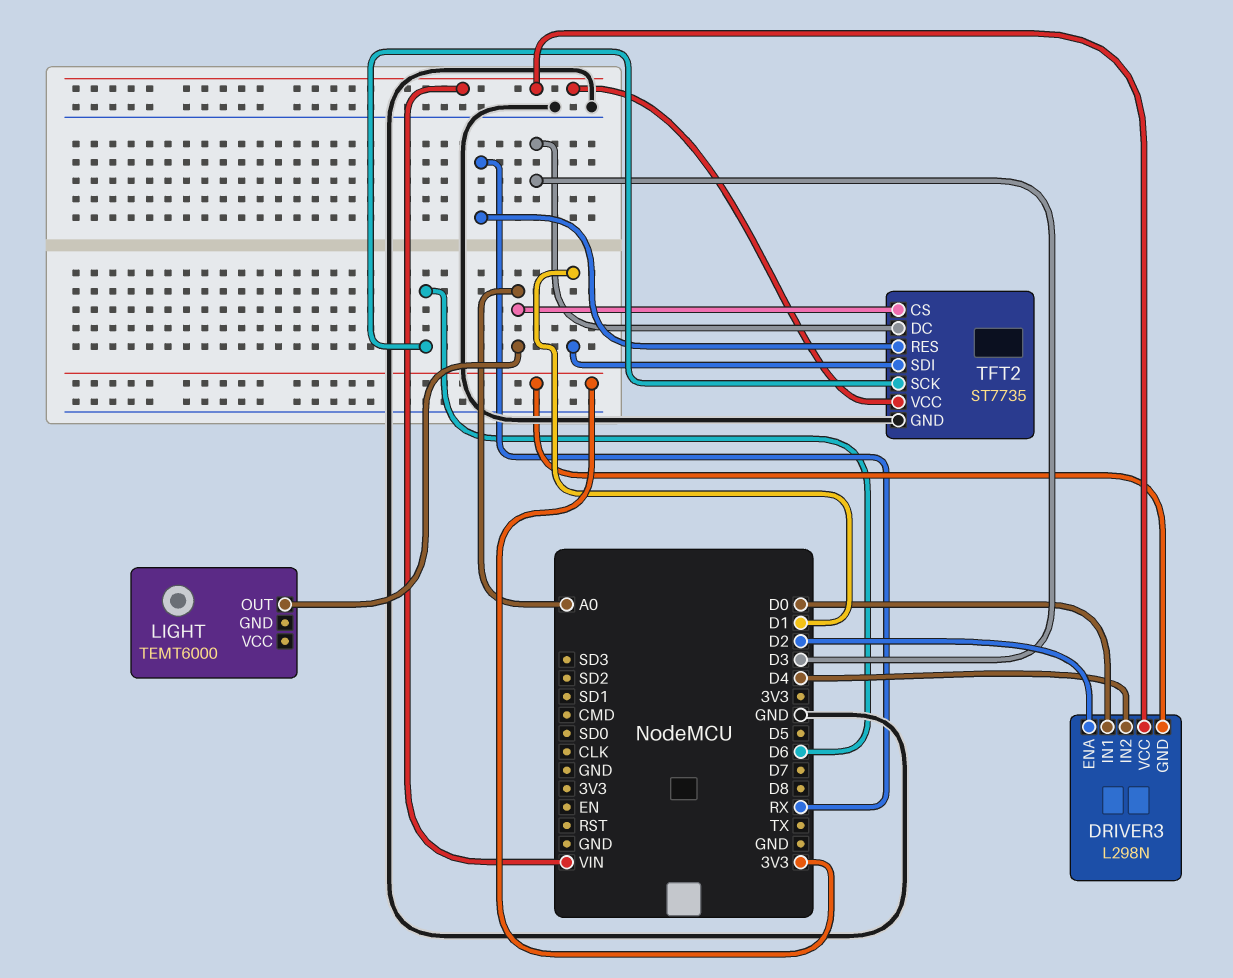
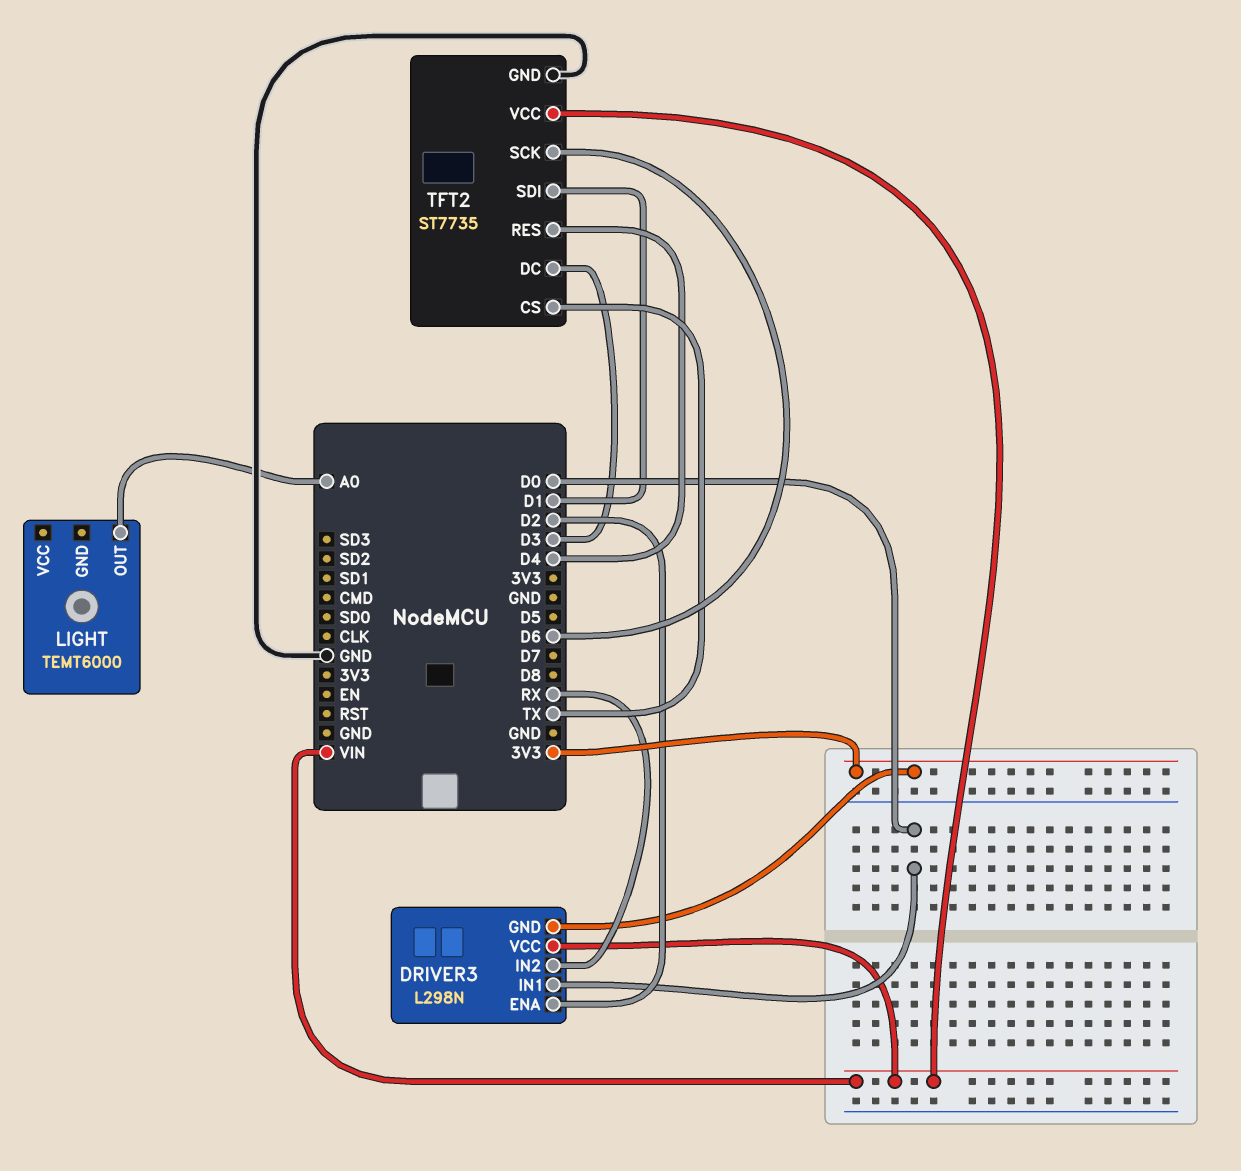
DRIVER3 pin IN2: D4 -> RX
TFT2 pin CS: A0 -> TX
TFT2 pin RES: RX -> D4

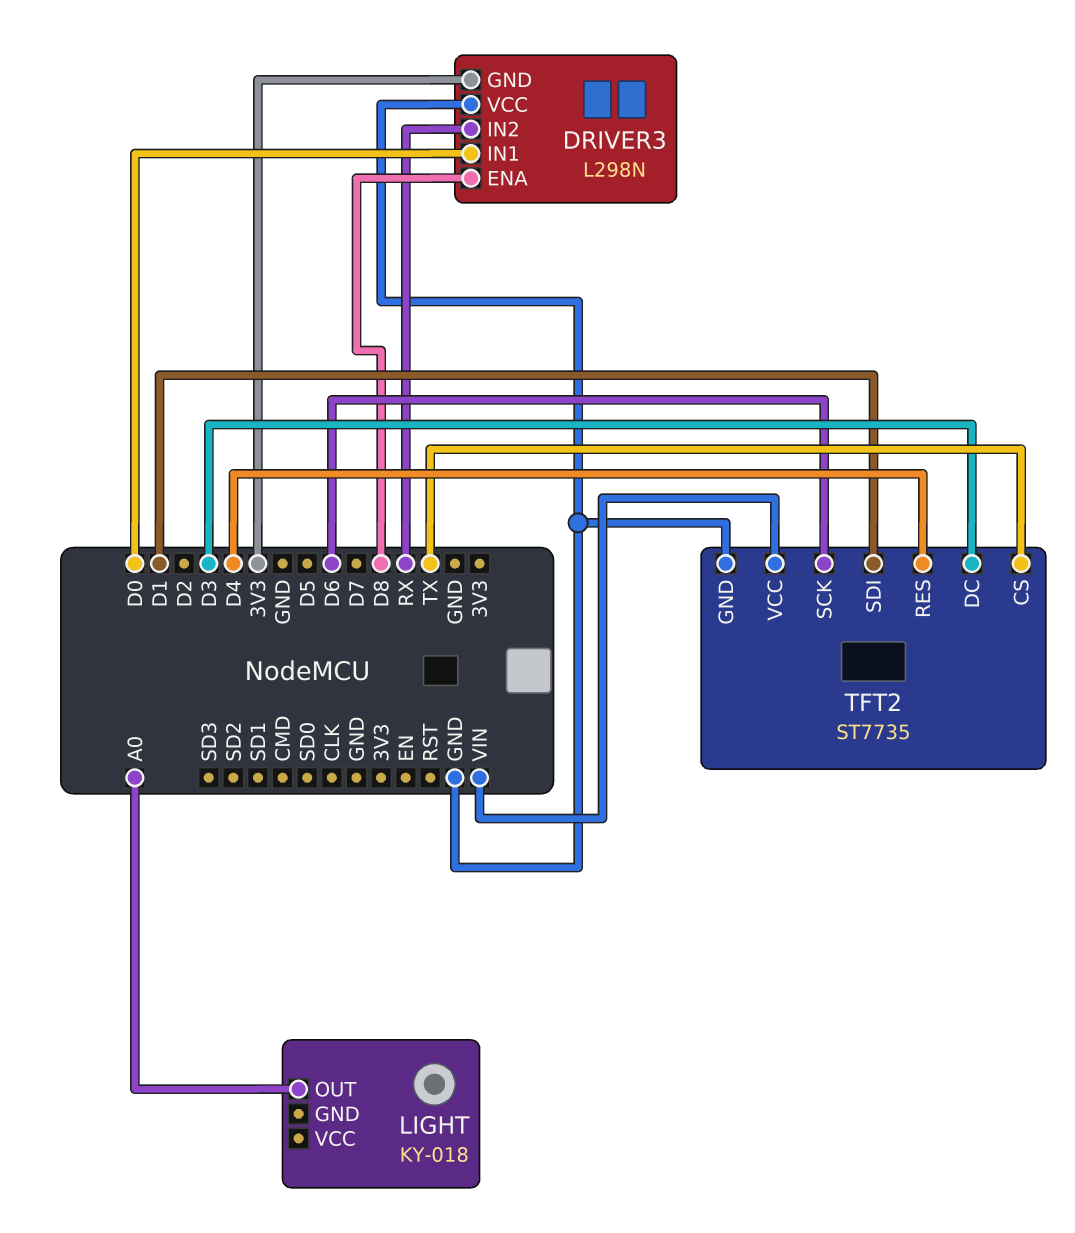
DRIVER3 pin ENA: D2 -> D8
DRIVER3 pin VCC: VIN -> GND
LIGHT: TEMT6000 -> KY-018

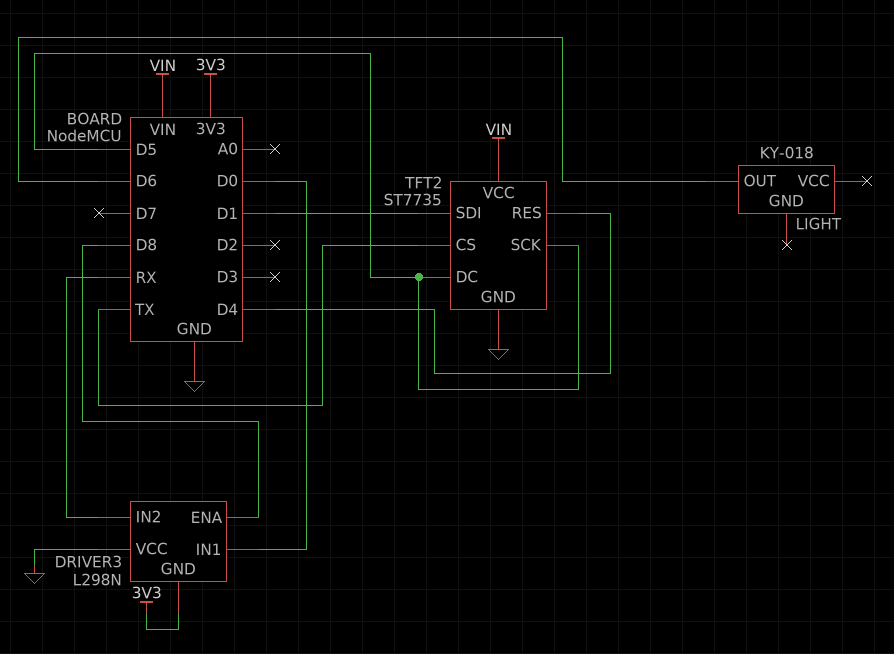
LIGHT pin OUT: A0 -> D6
TFT2 pin DC: D3 -> D5
TFT2 pin SCK: D6 -> D5

